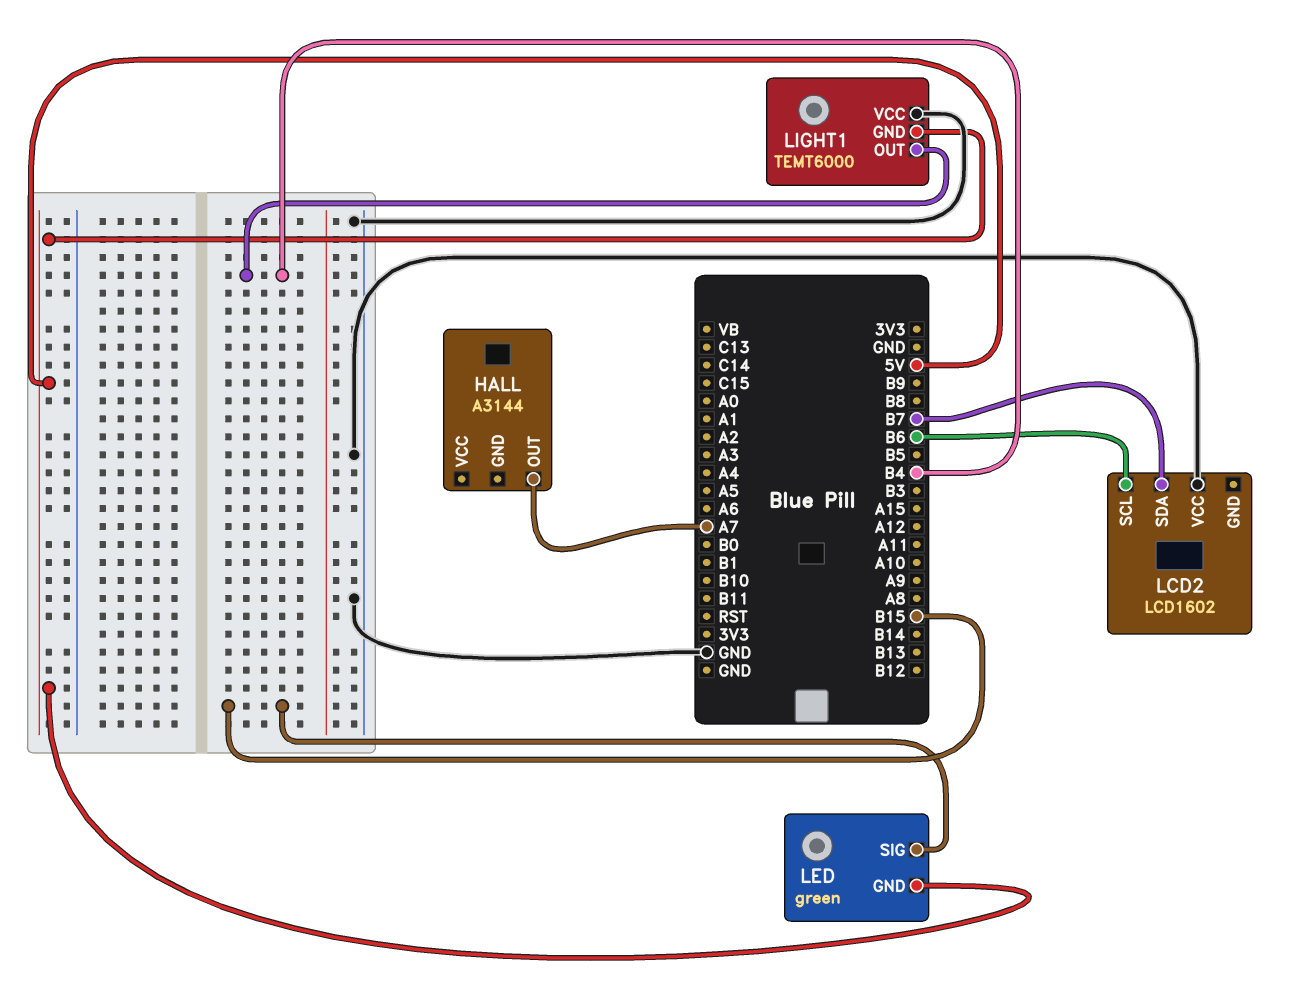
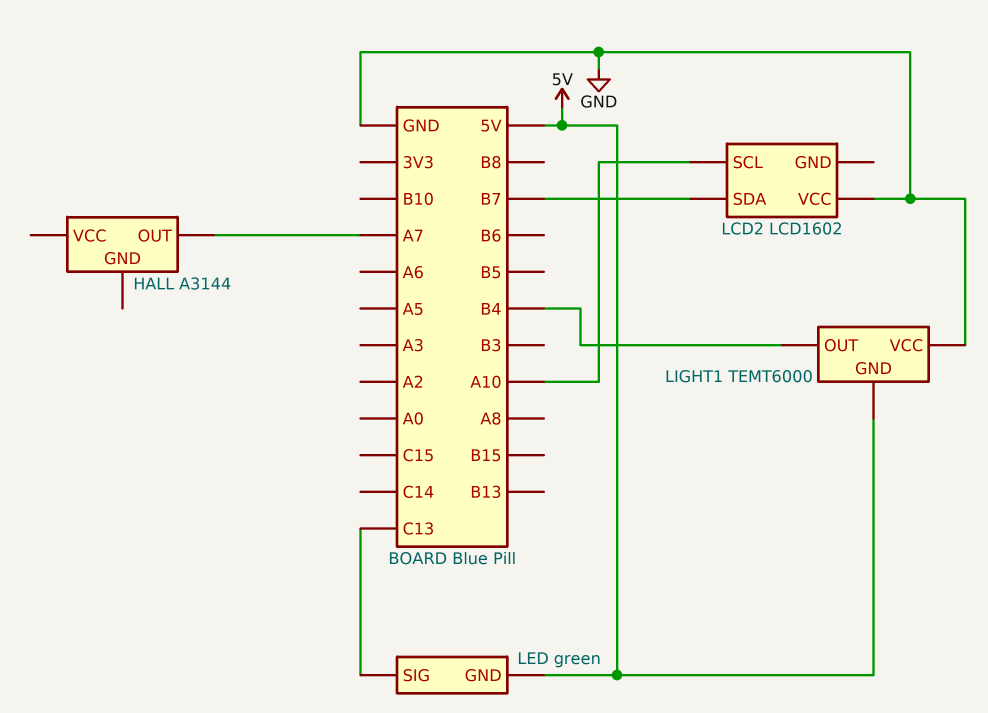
LCD2 pin SCL: B6 -> A10
LED pin SIG: B15 -> C13

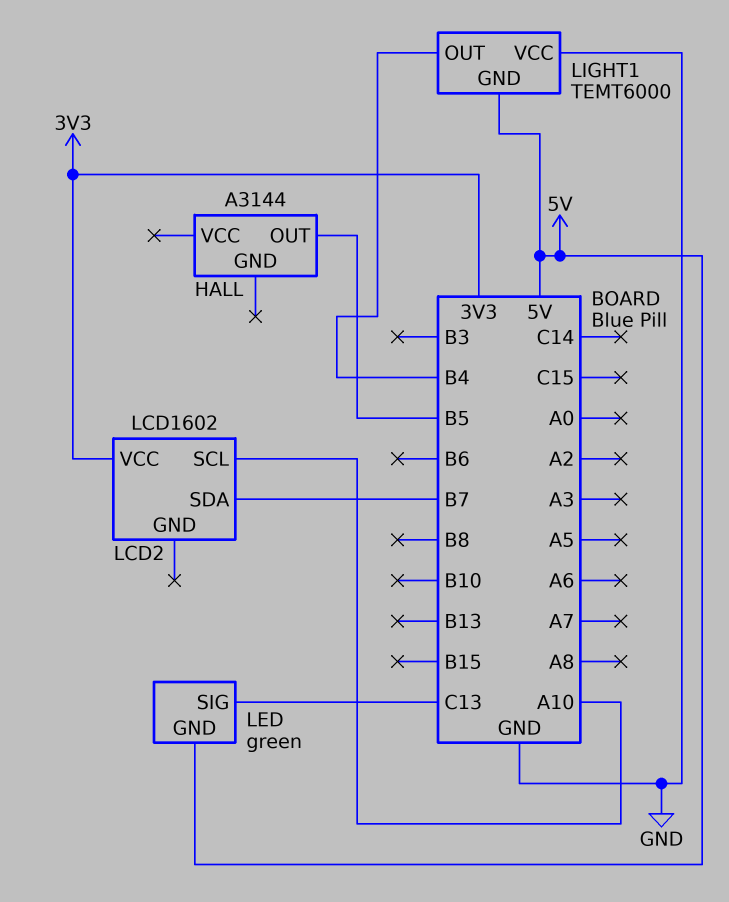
HALL pin OUT: A7 -> B5
LCD2 pin VCC: GND -> 3V3

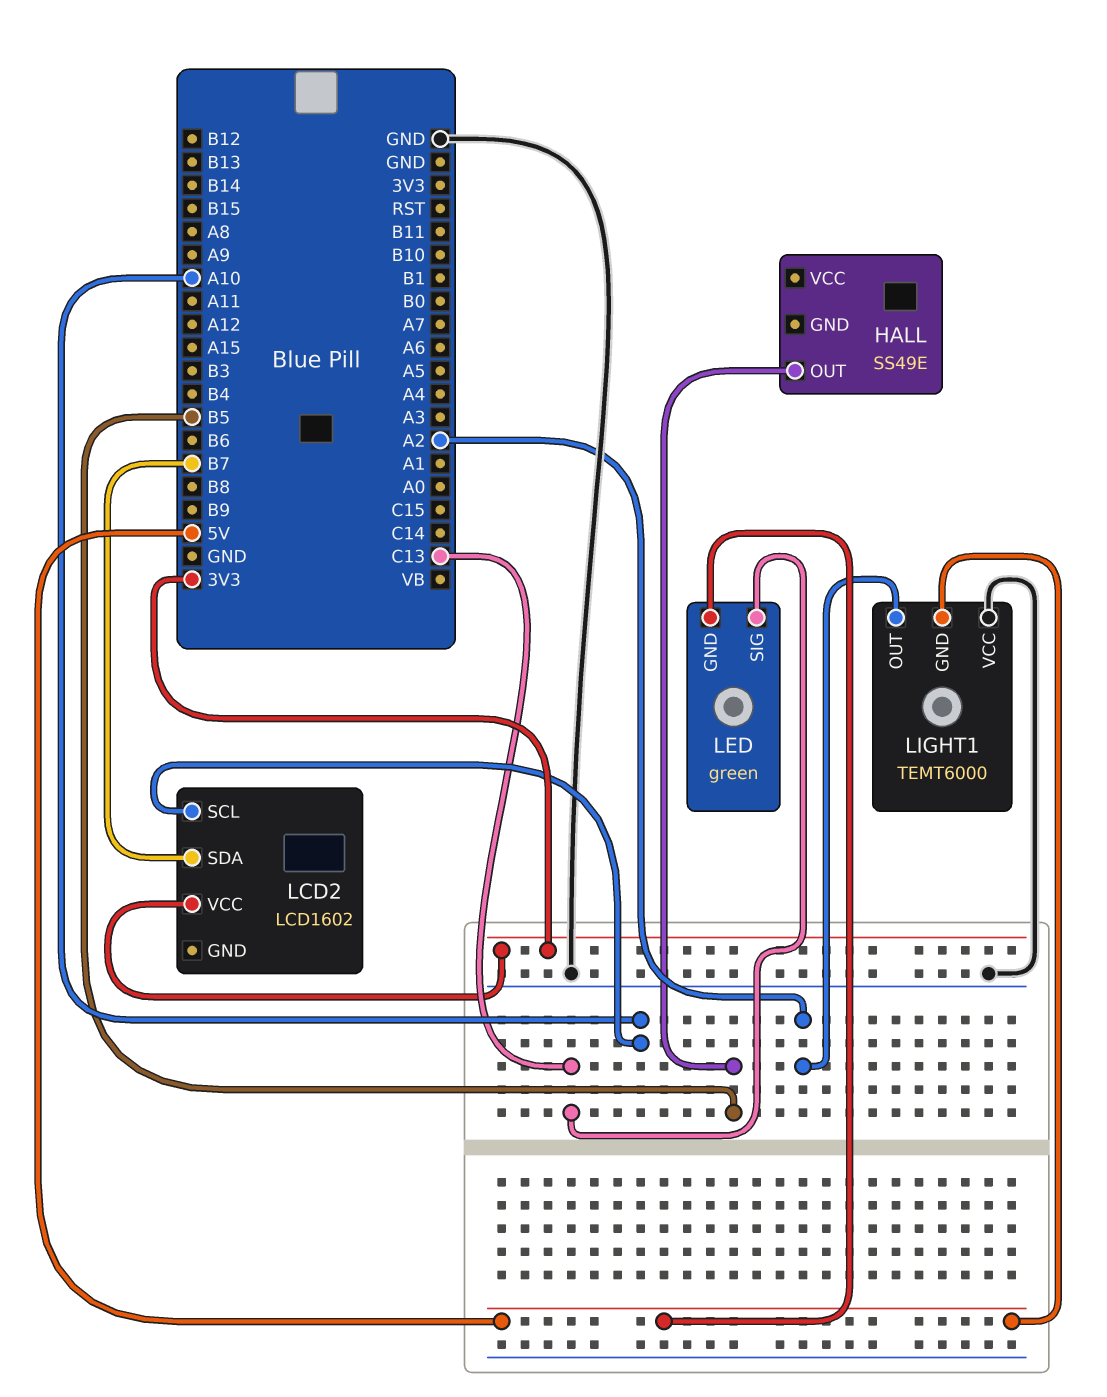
HALL: A3144 -> SS49E
LIGHT1 pin OUT: B4 -> A2

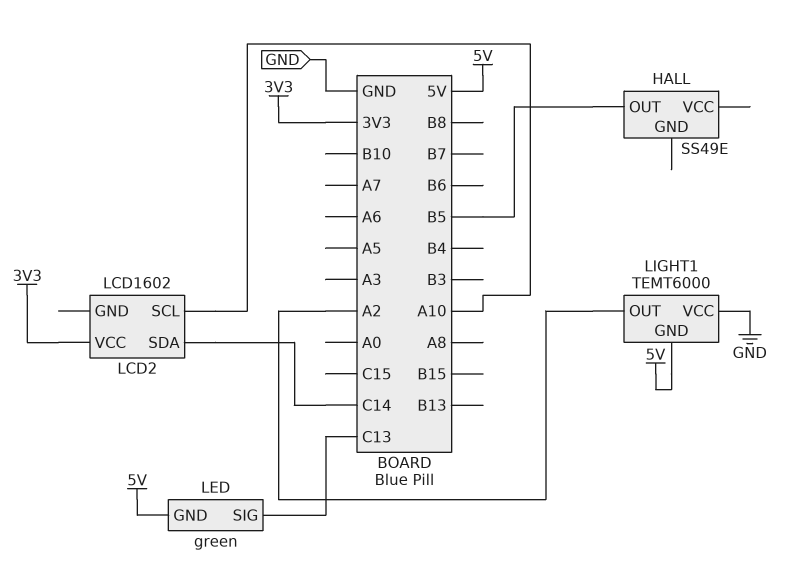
LCD2 pin SDA: B7 -> C14

